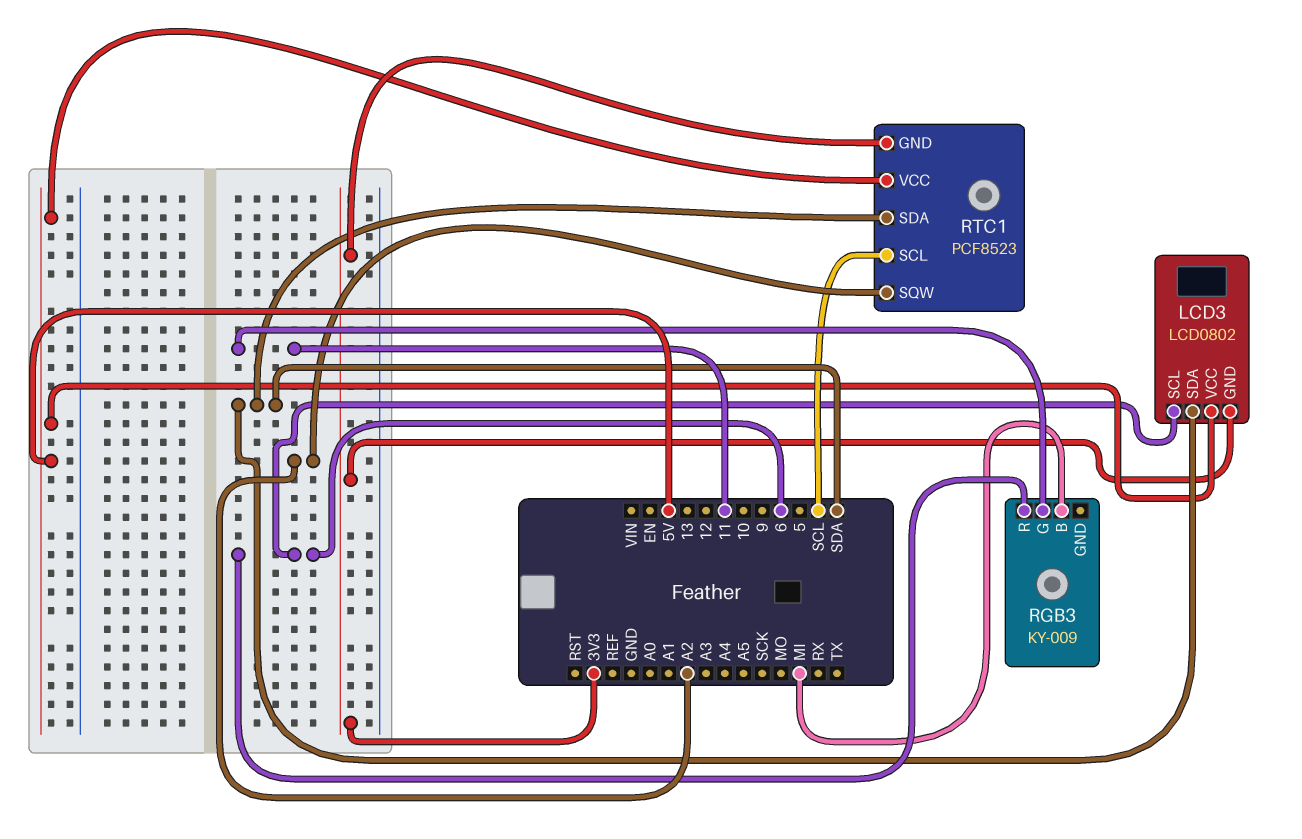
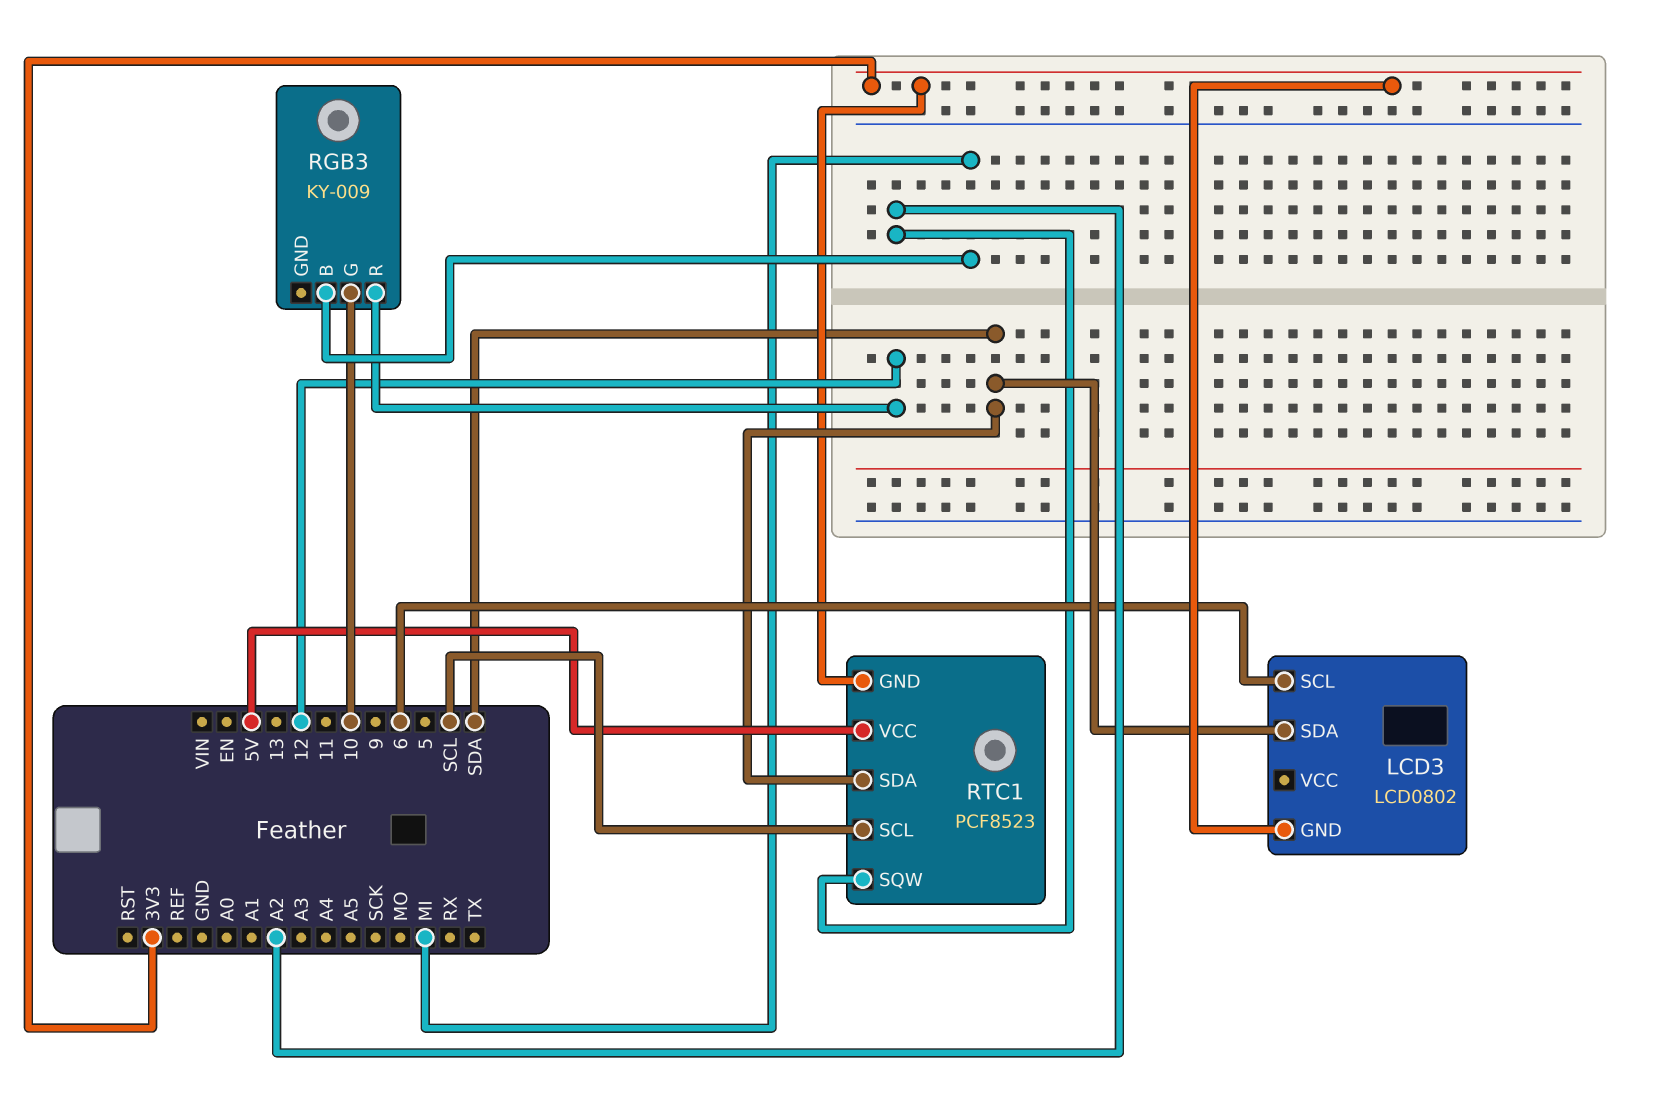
LCD3 pin VCC: 5V -> none
RGB3 pin G: 11 -> 10
RGB3 pin R: 6 -> 12

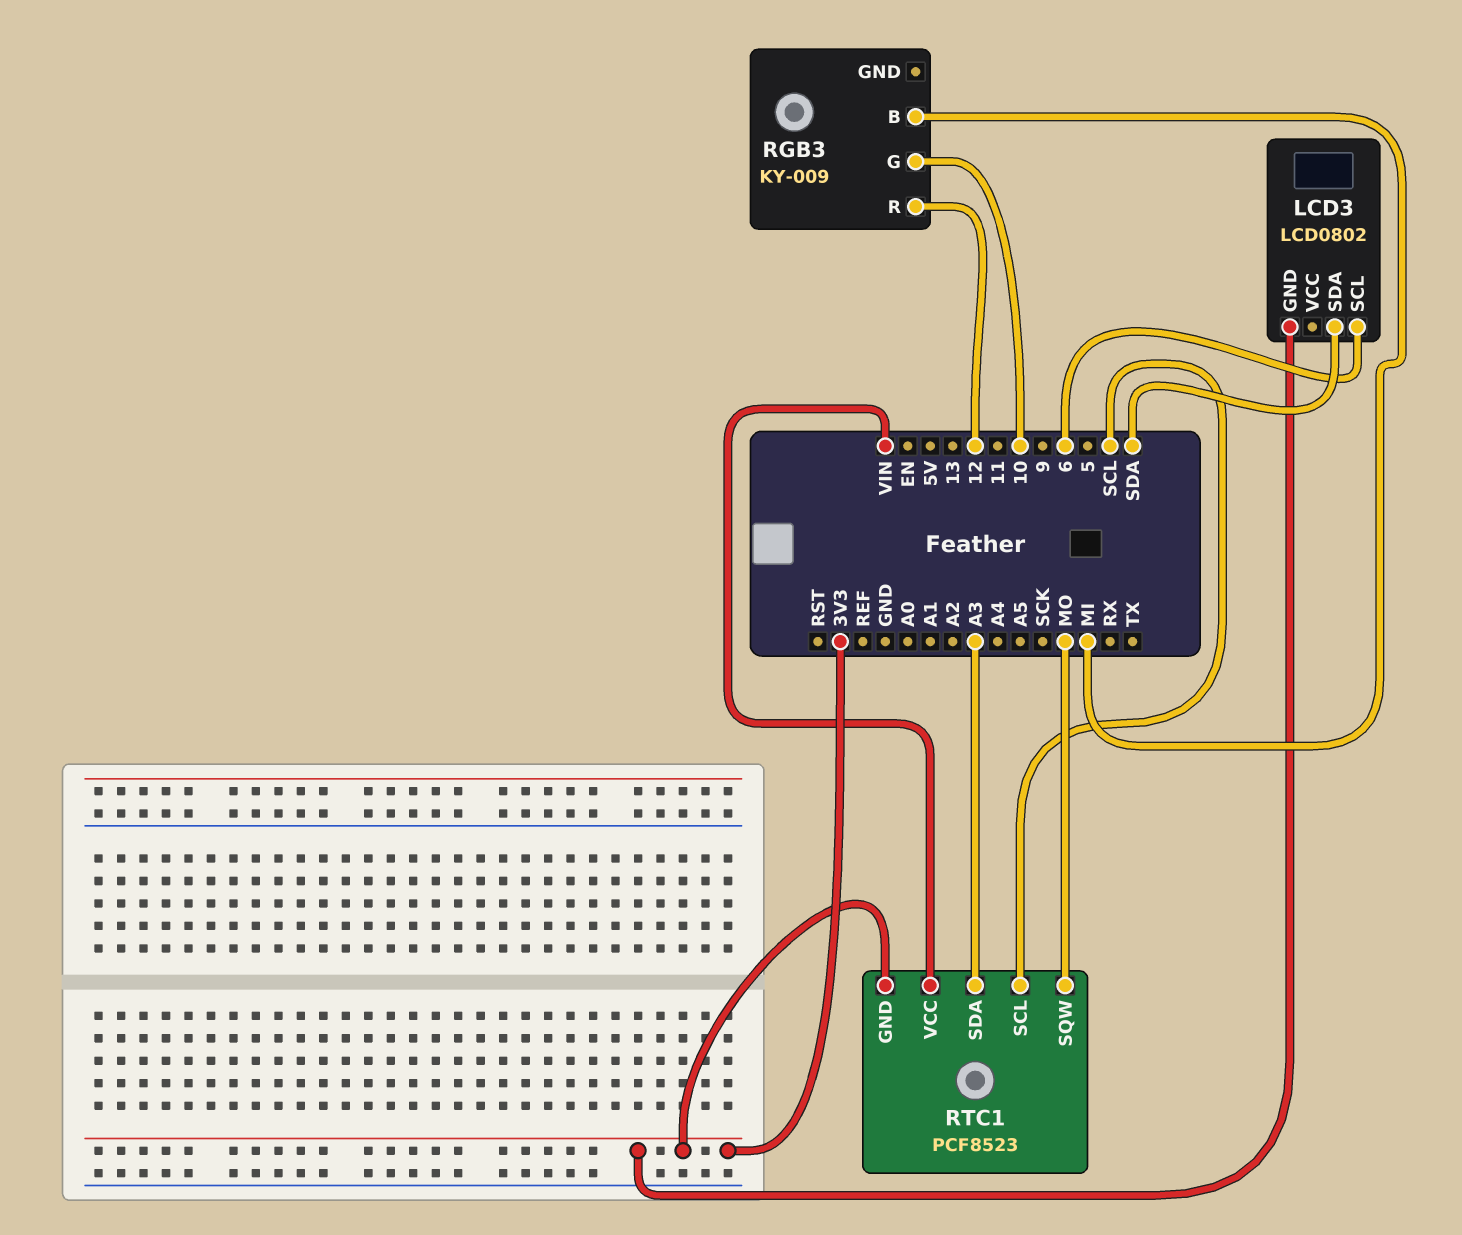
RTC1 pin SDA: SDA -> A3
RTC1 pin SQW: A2 -> MO
RTC1 pin VCC: 5V -> VIN

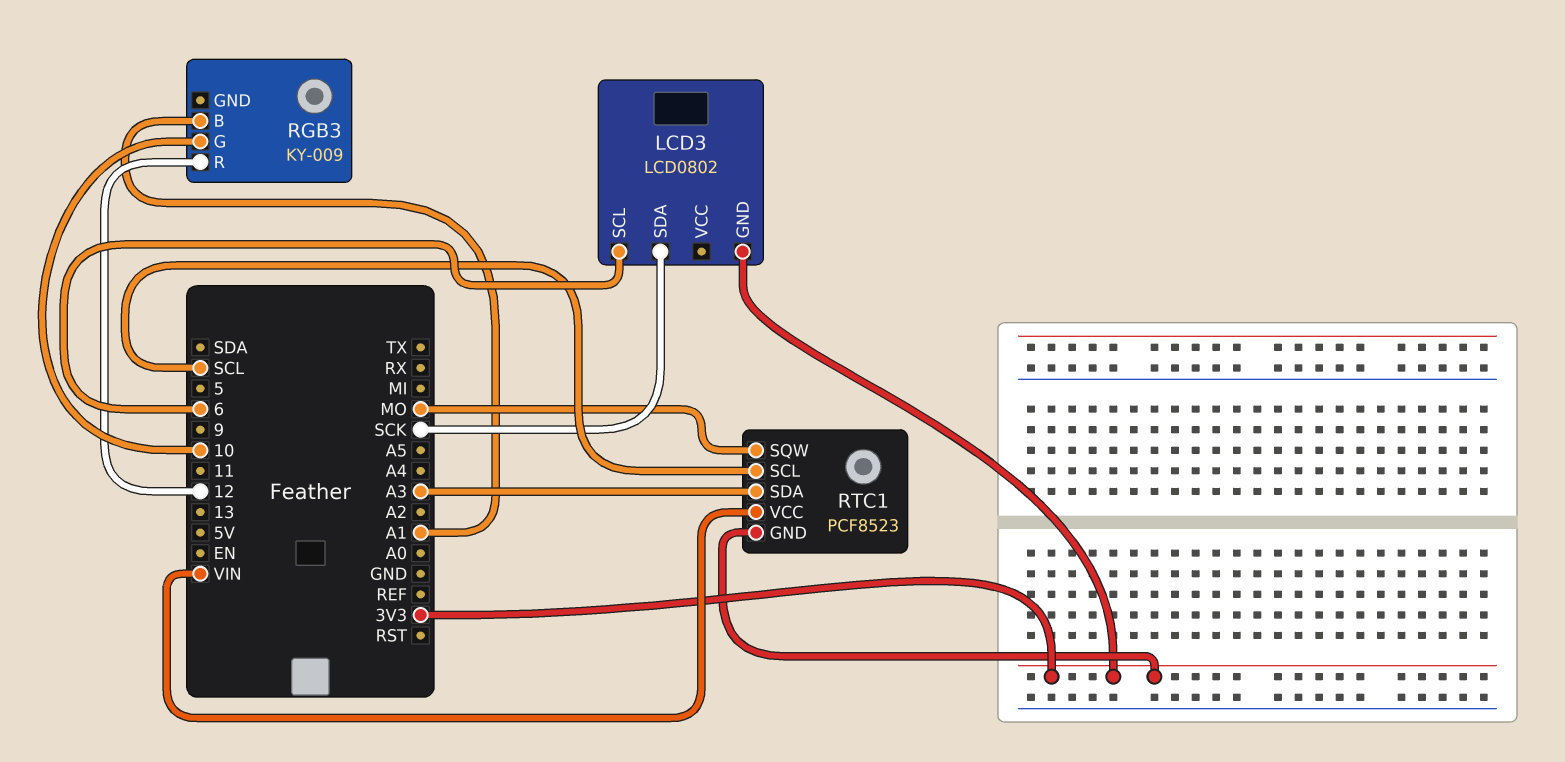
LCD3 pin SDA: SDA -> SCK
RGB3 pin B: MI -> A1

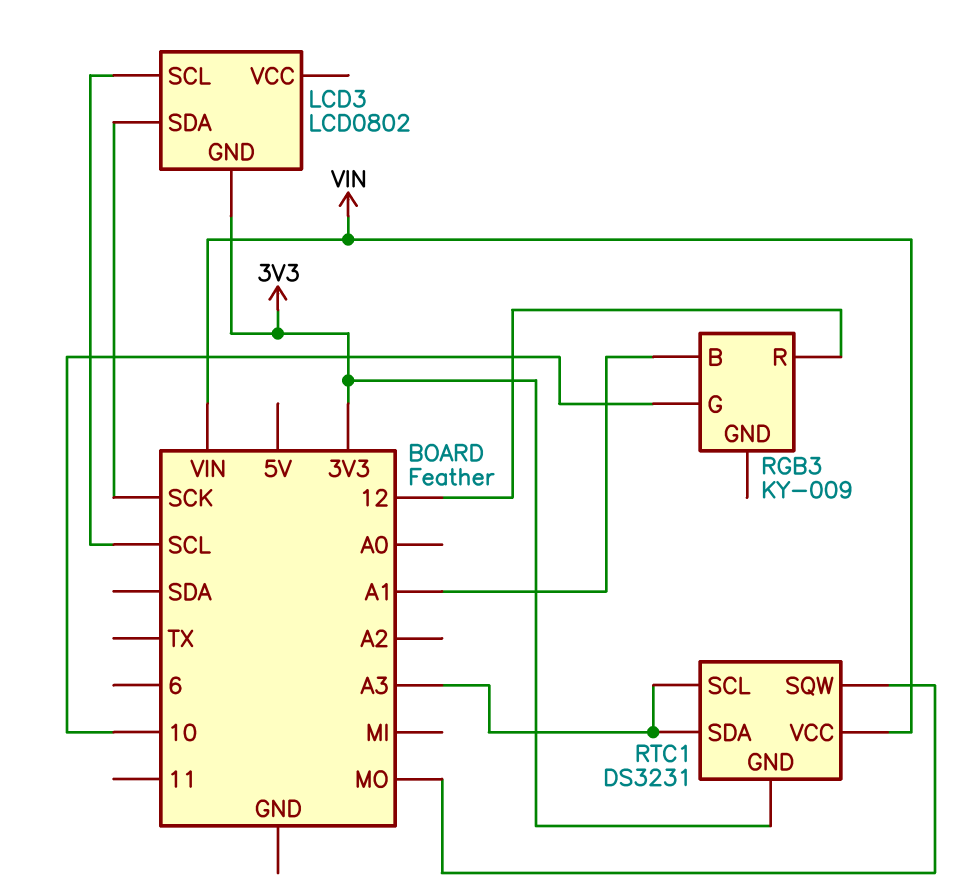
LCD3 pin SCL: 6 -> SCL
RTC1: PCF8523 -> DS3231
RTC1 pin SCL: SCL -> A3

